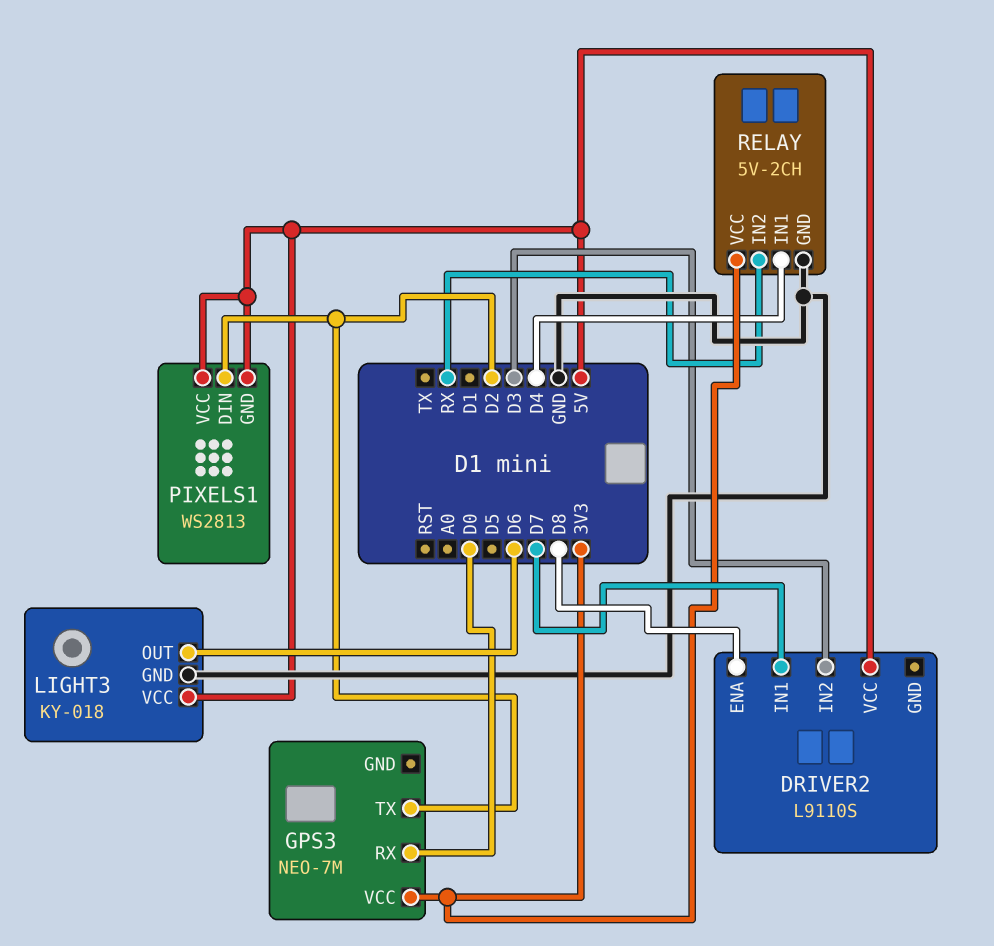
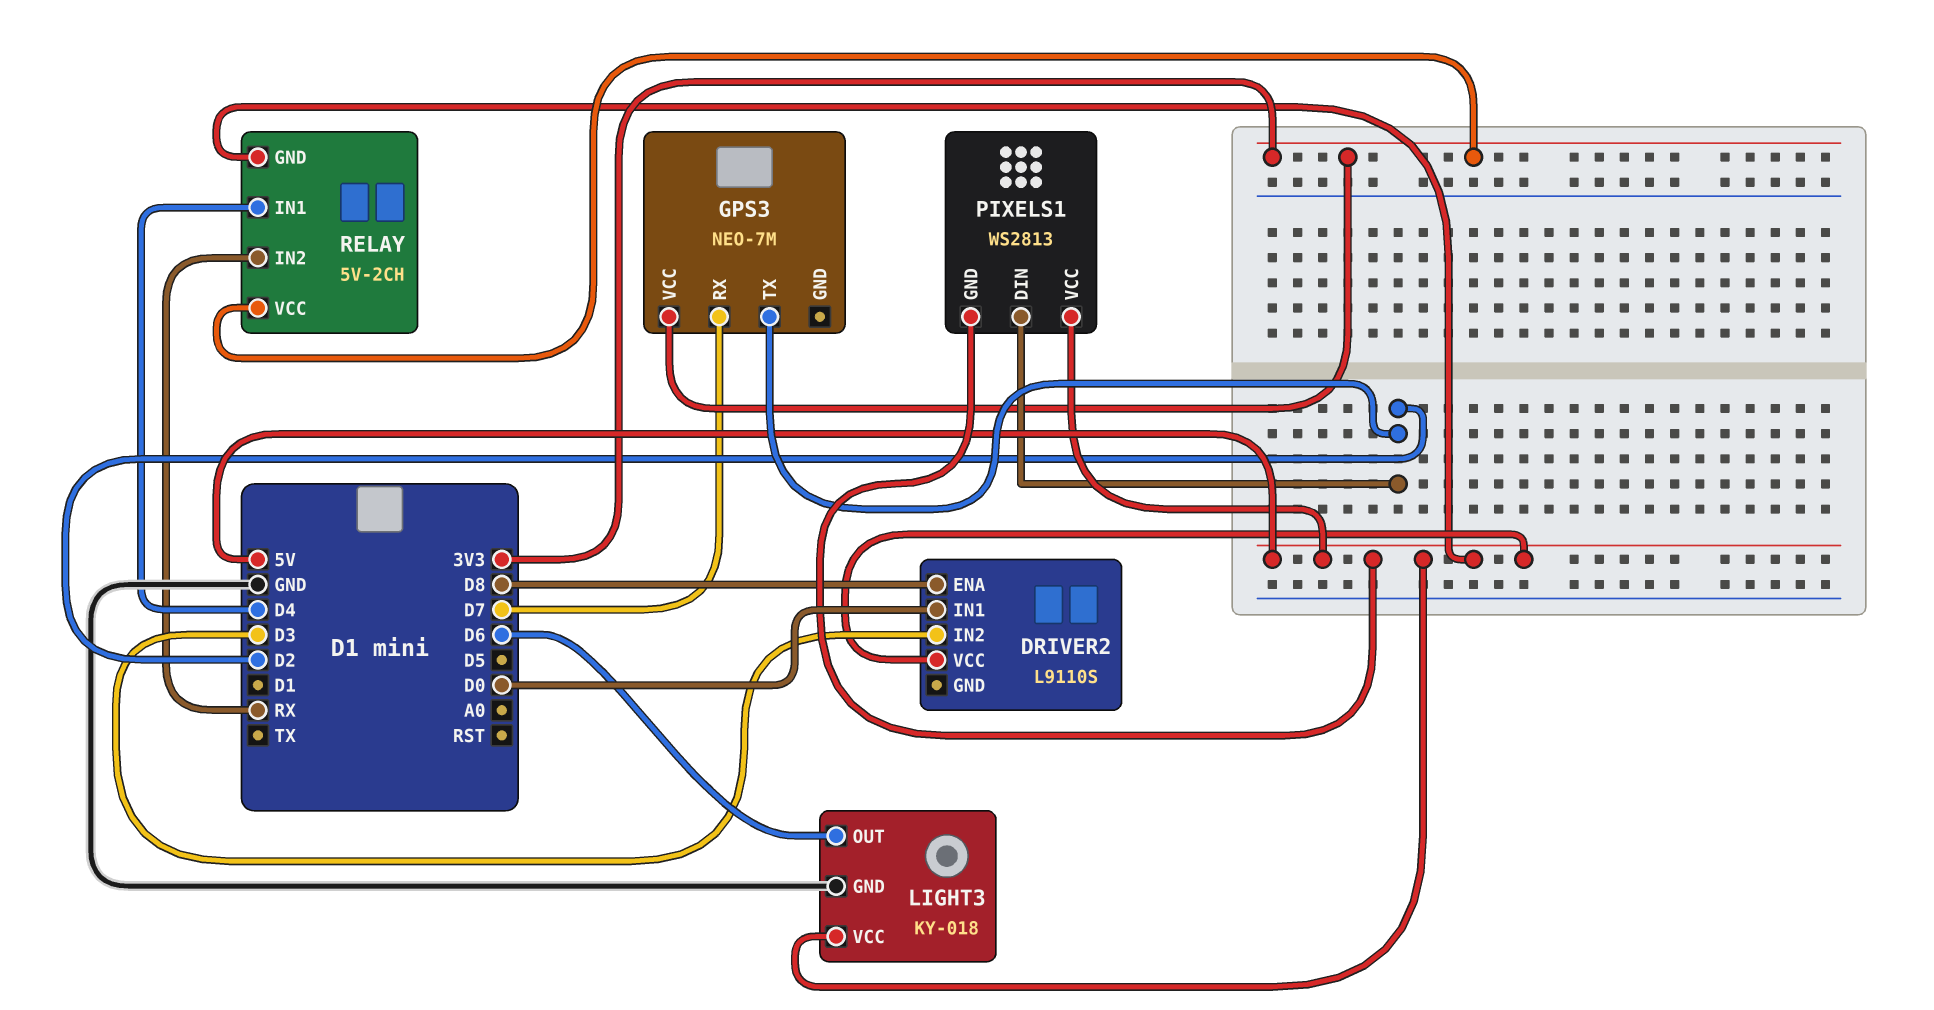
DRIVER2 pin IN1: D7 -> D0
GPS3 pin RX: D0 -> D7
RELAY pin GND: GND -> 5V

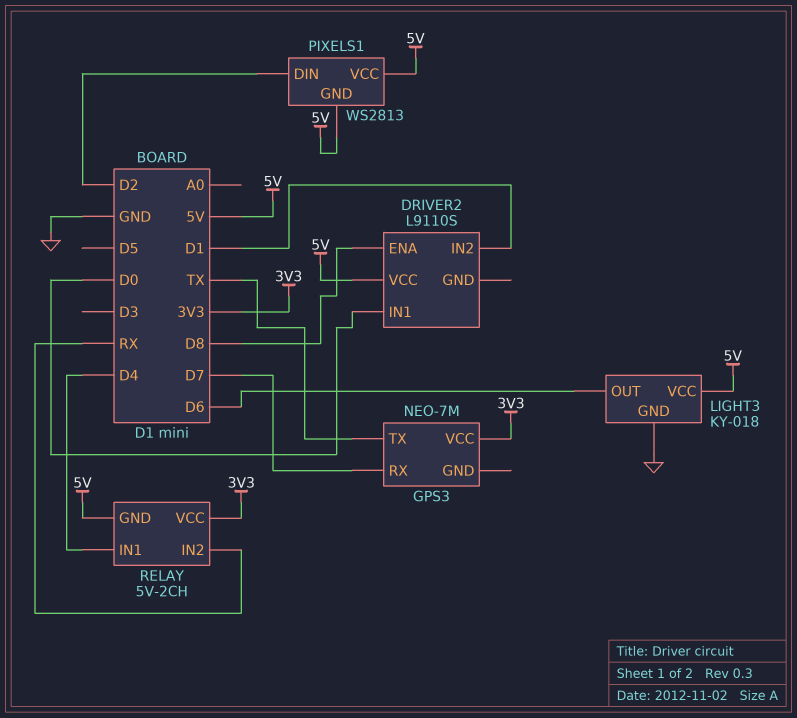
DRIVER2 pin IN2: D3 -> D1
GPS3 pin TX: D2 -> TX

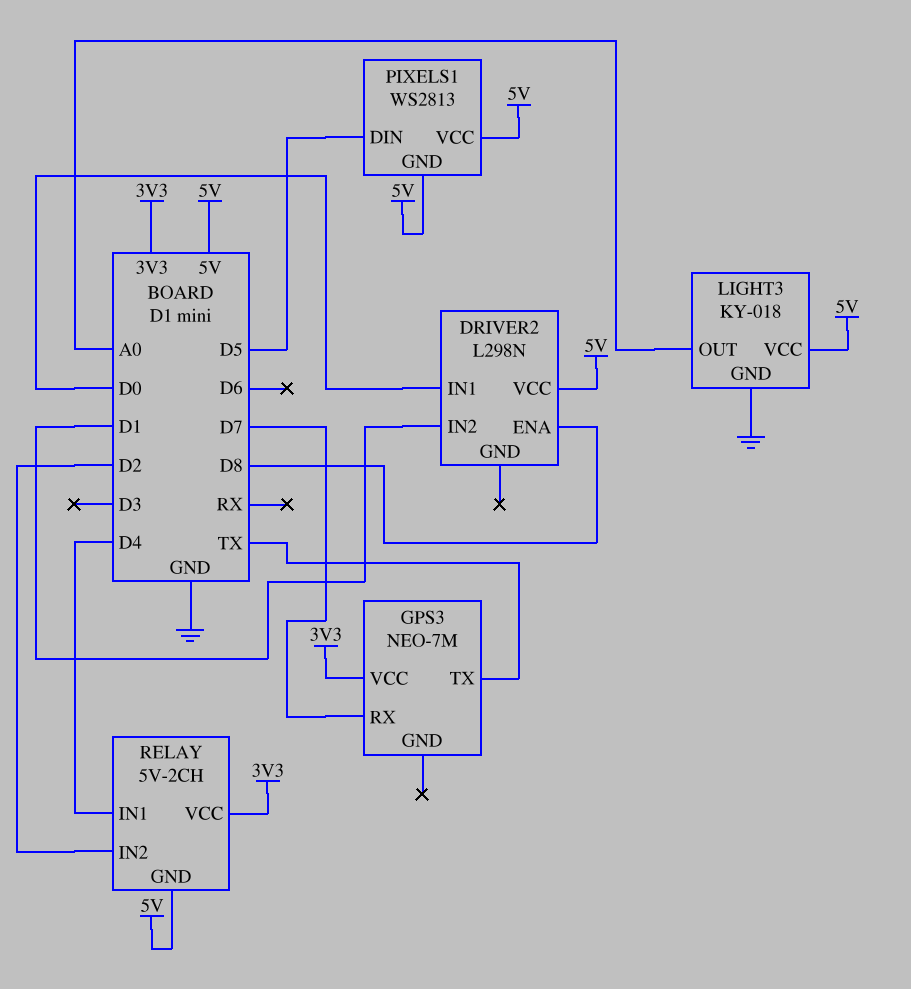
DRIVER2: L9110S -> L298N
LIGHT3 pin OUT: D6 -> A0
PIXELS1 pin DIN: D2 -> D5
RELAY pin IN2: RX -> D2

